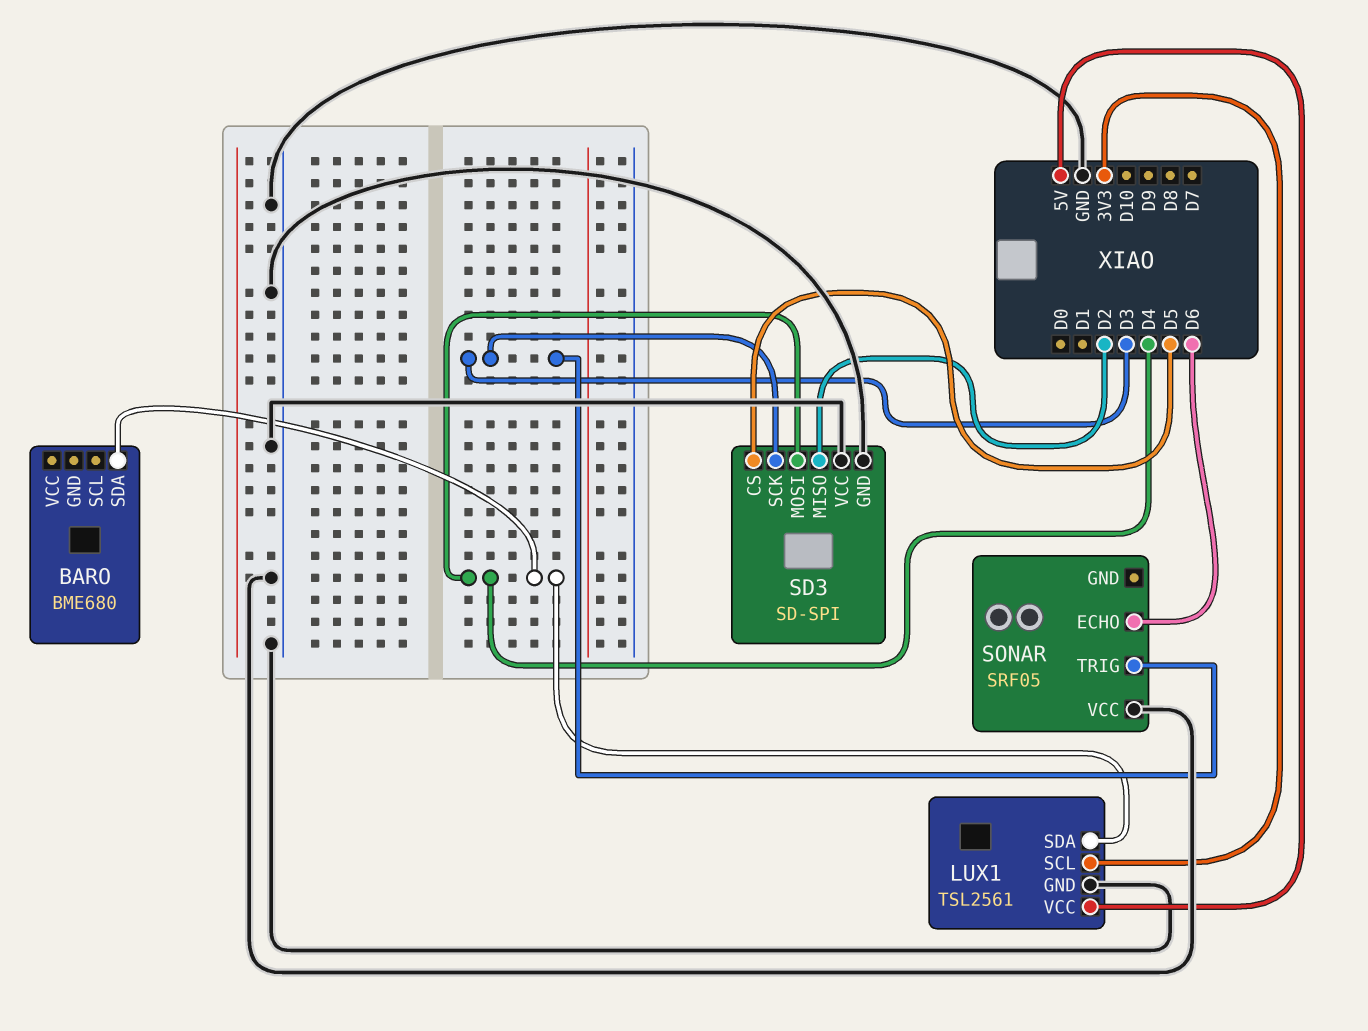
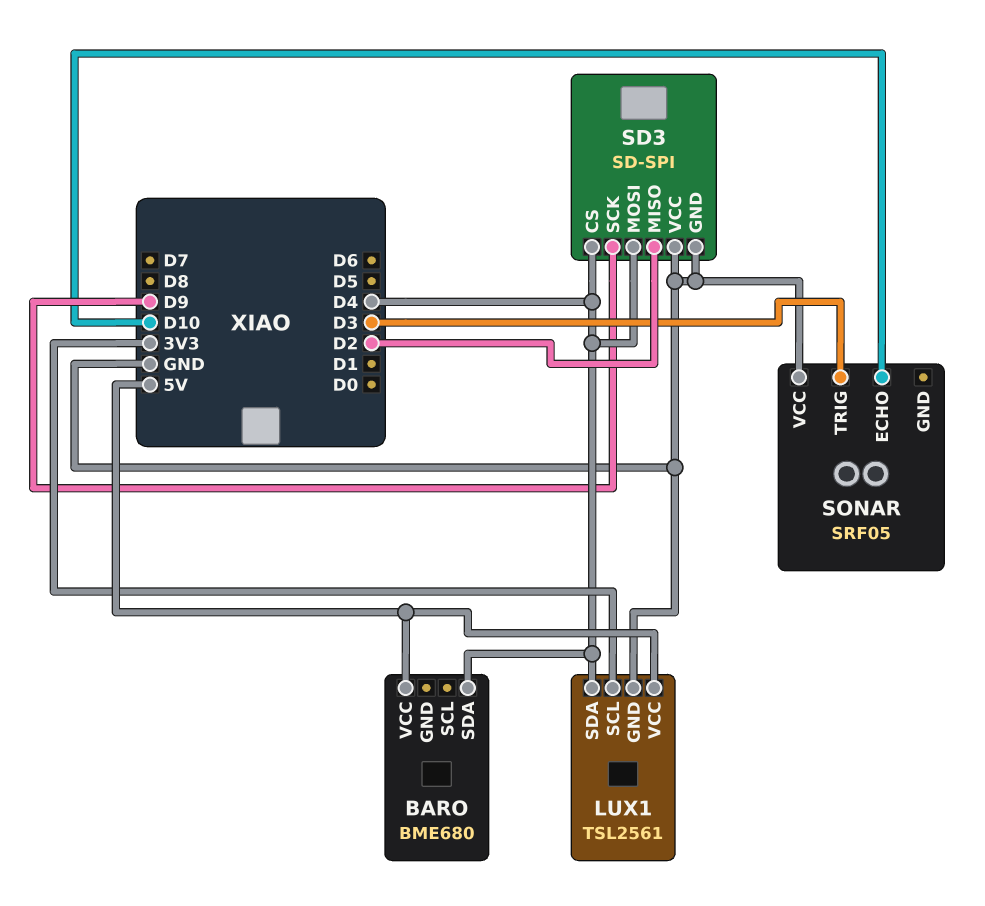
BARO pin VCC: none -> 5V
SD3 pin CS: D5 -> D4
SD3 pin SCK: D3 -> D9
SONAR pin ECHO: D6 -> D10

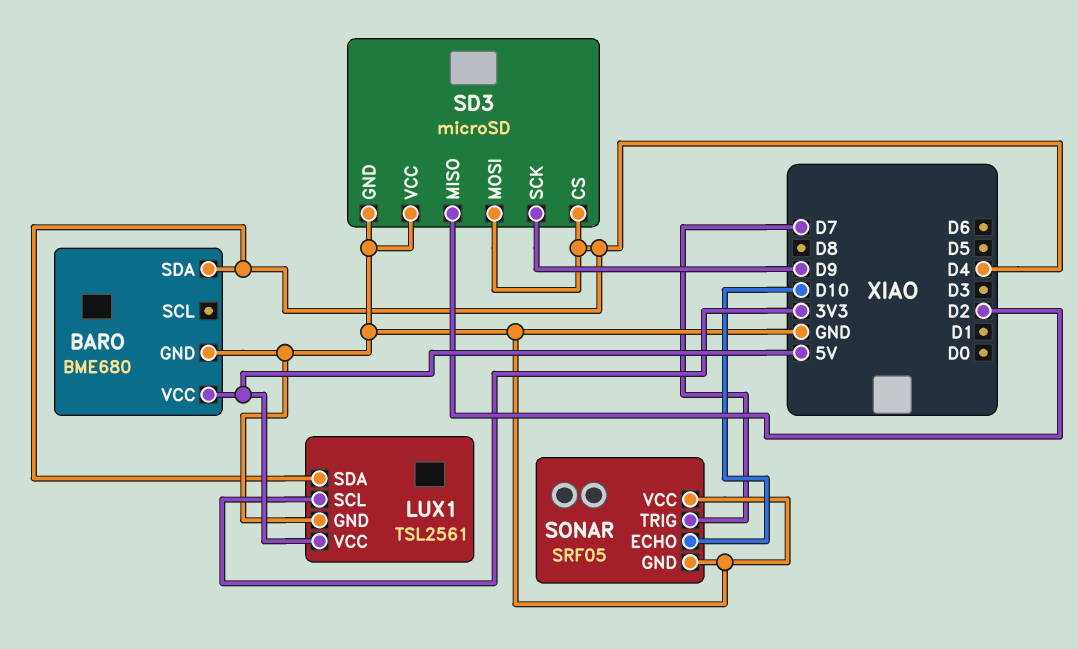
BARO pin GND: none -> GND
SD3: SD-SPI -> microSD
SONAR pin GND: none -> GND
SONAR pin TRIG: D3 -> D7

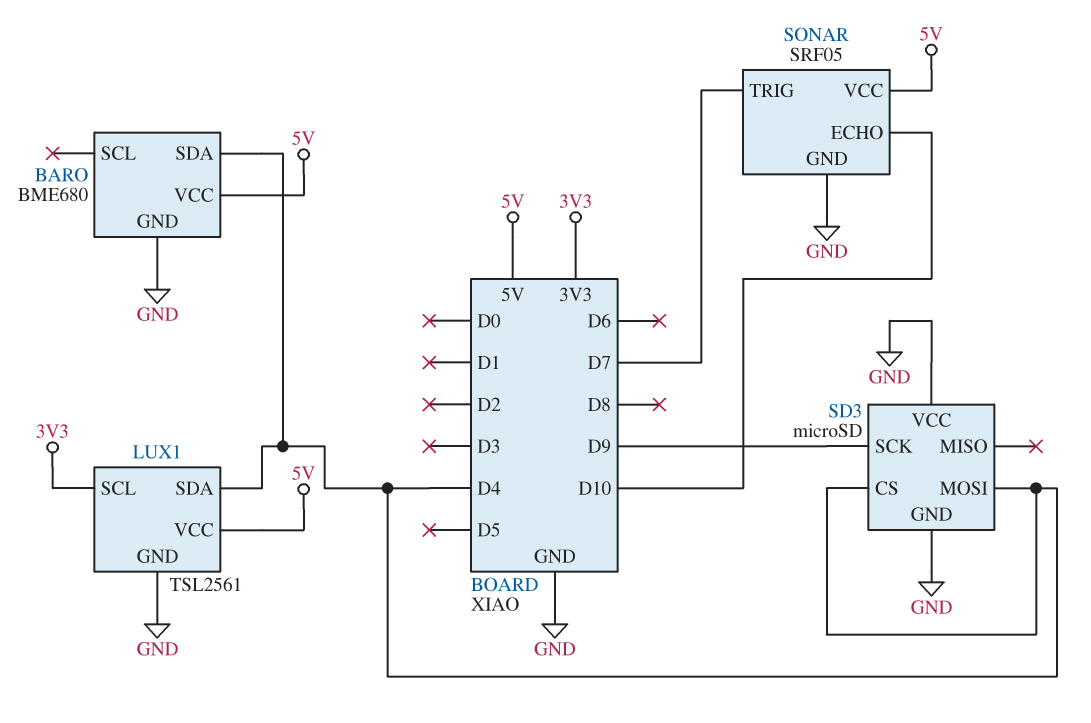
SD3 pin MISO: D2 -> none
SONAR pin VCC: GND -> 5V

